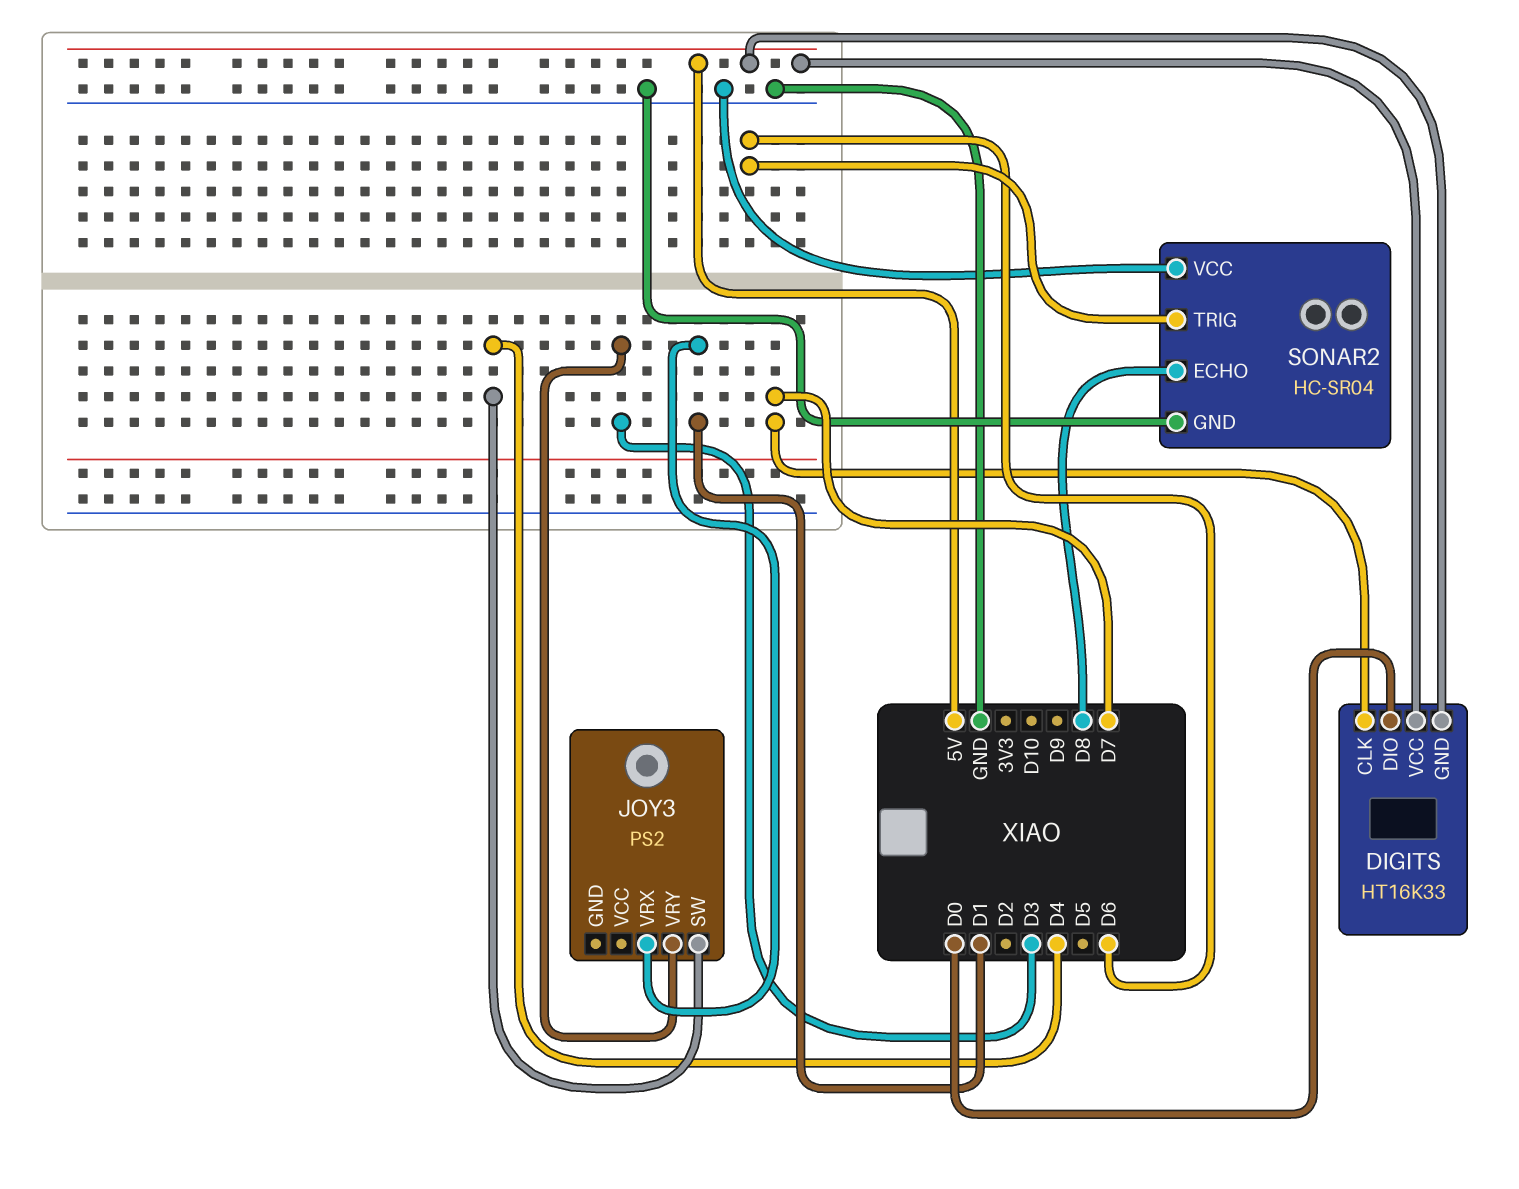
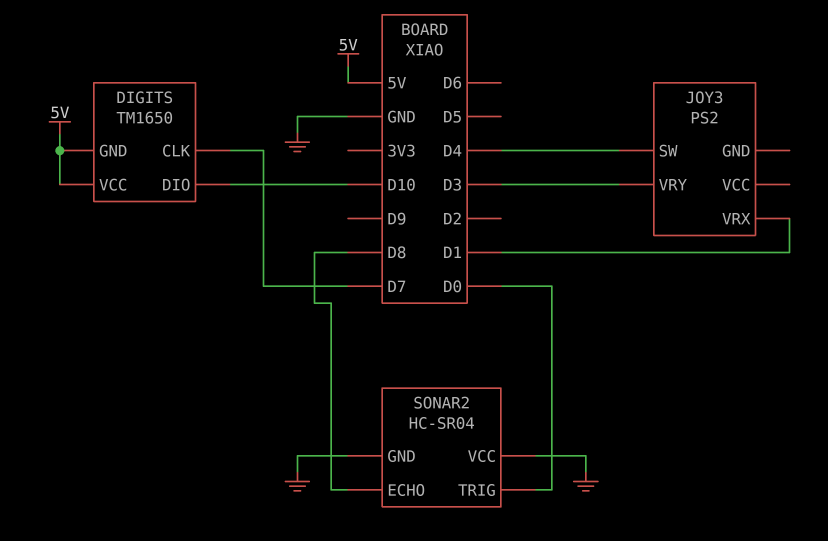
DIGITS: HT16K33 -> TM1650
DIGITS pin DIO: D0 -> D10
SONAR2 pin TRIG: D6 -> D0

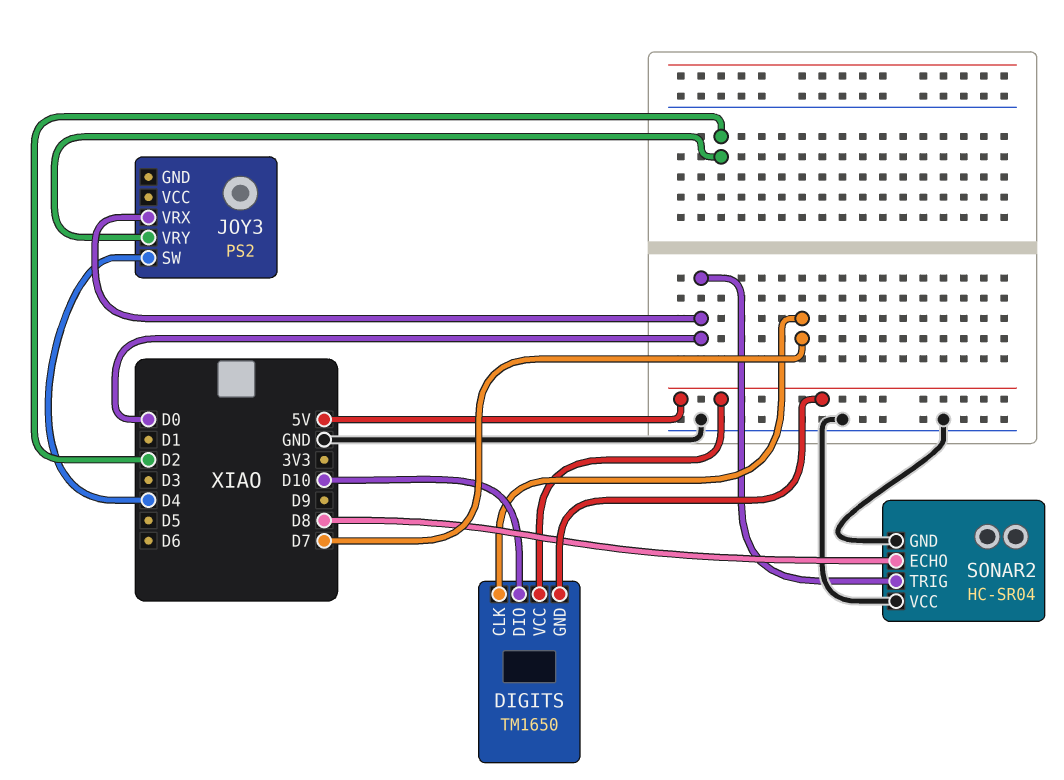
JOY3 pin VRX: D1 -> D0
JOY3 pin VRY: D3 -> D2

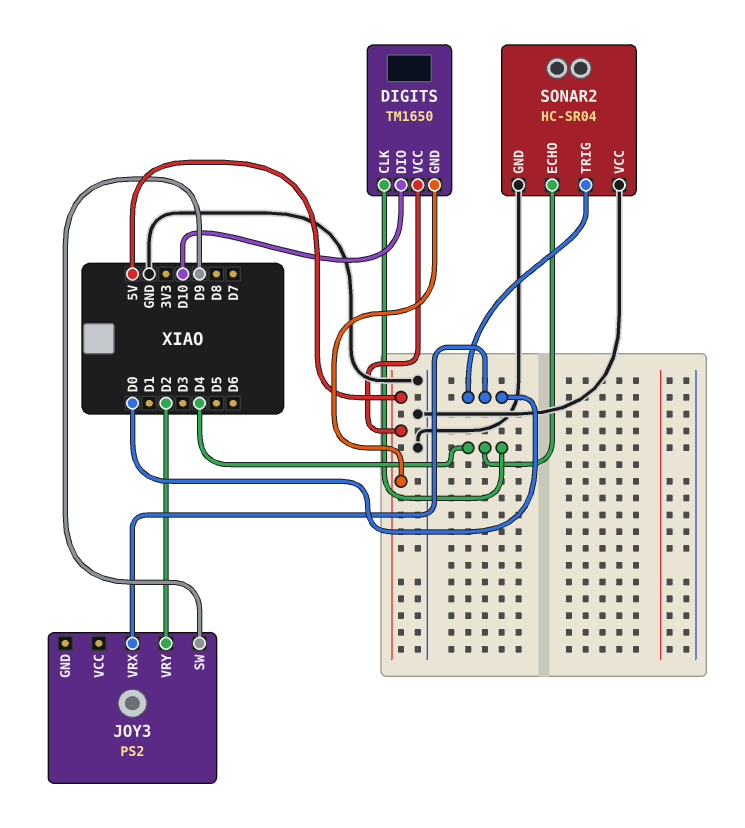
DIGITS pin CLK: D7 -> D4
JOY3 pin SW: D4 -> D9
SONAR2 pin ECHO: D8 -> D4

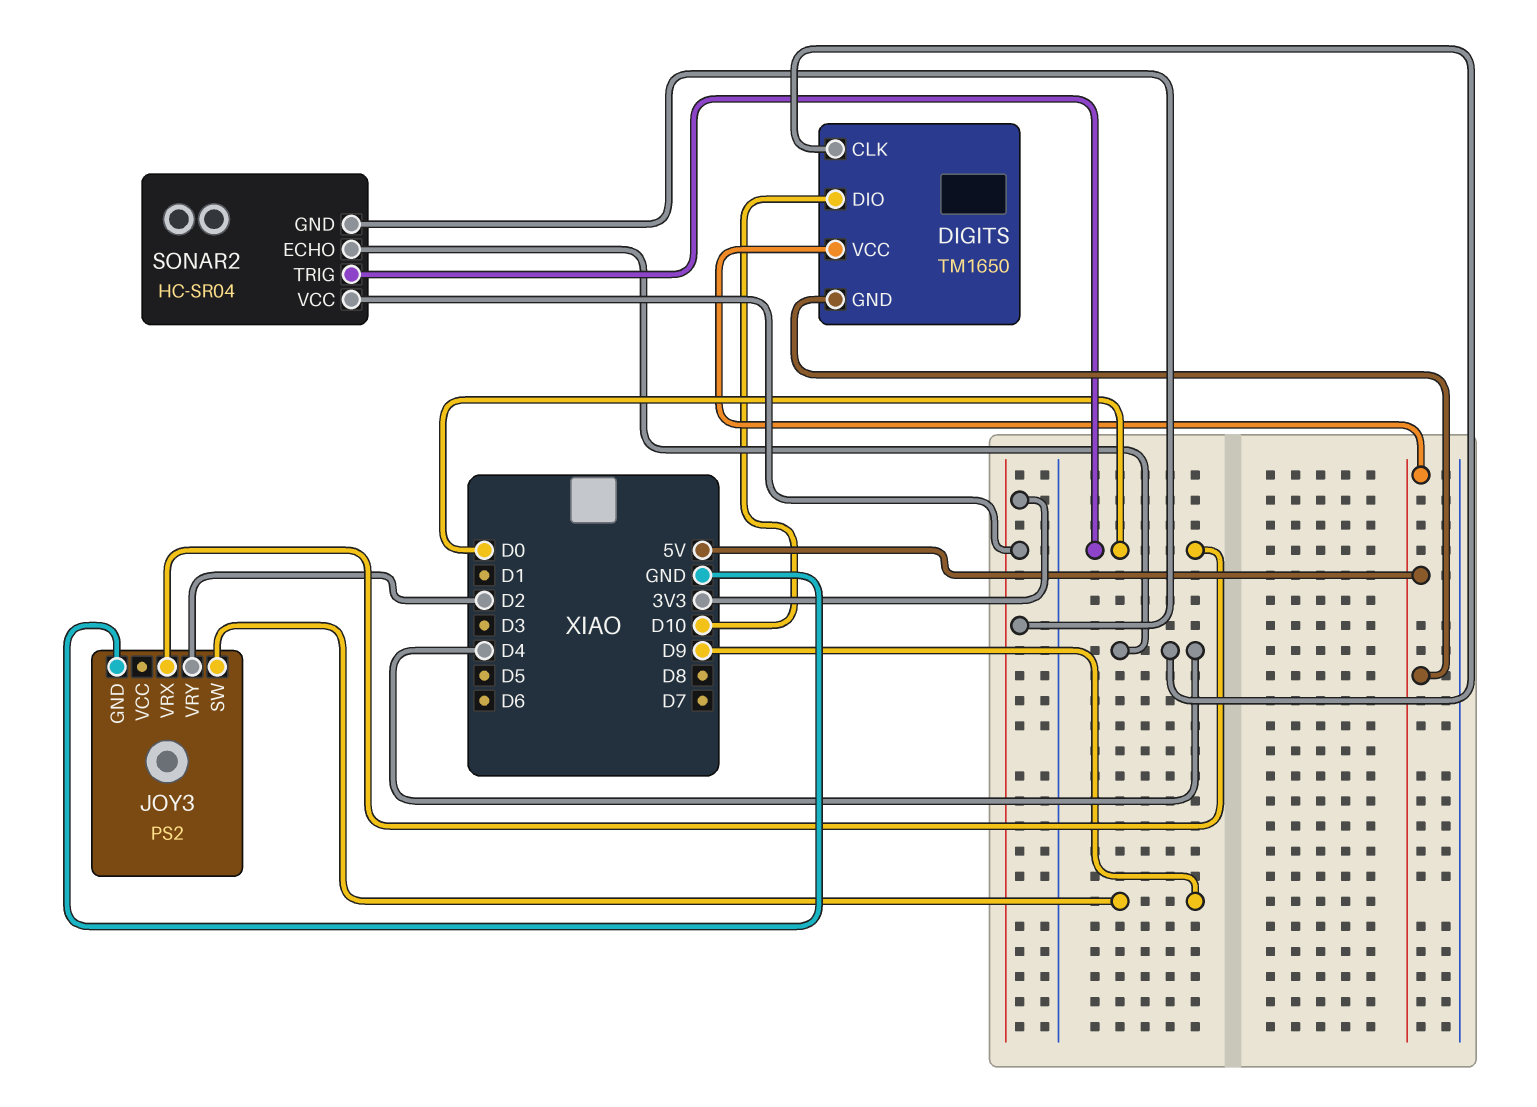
JOY3 pin GND: none -> GND
SONAR2 pin GND: GND -> 3V3
SONAR2 pin VCC: GND -> 3V3

